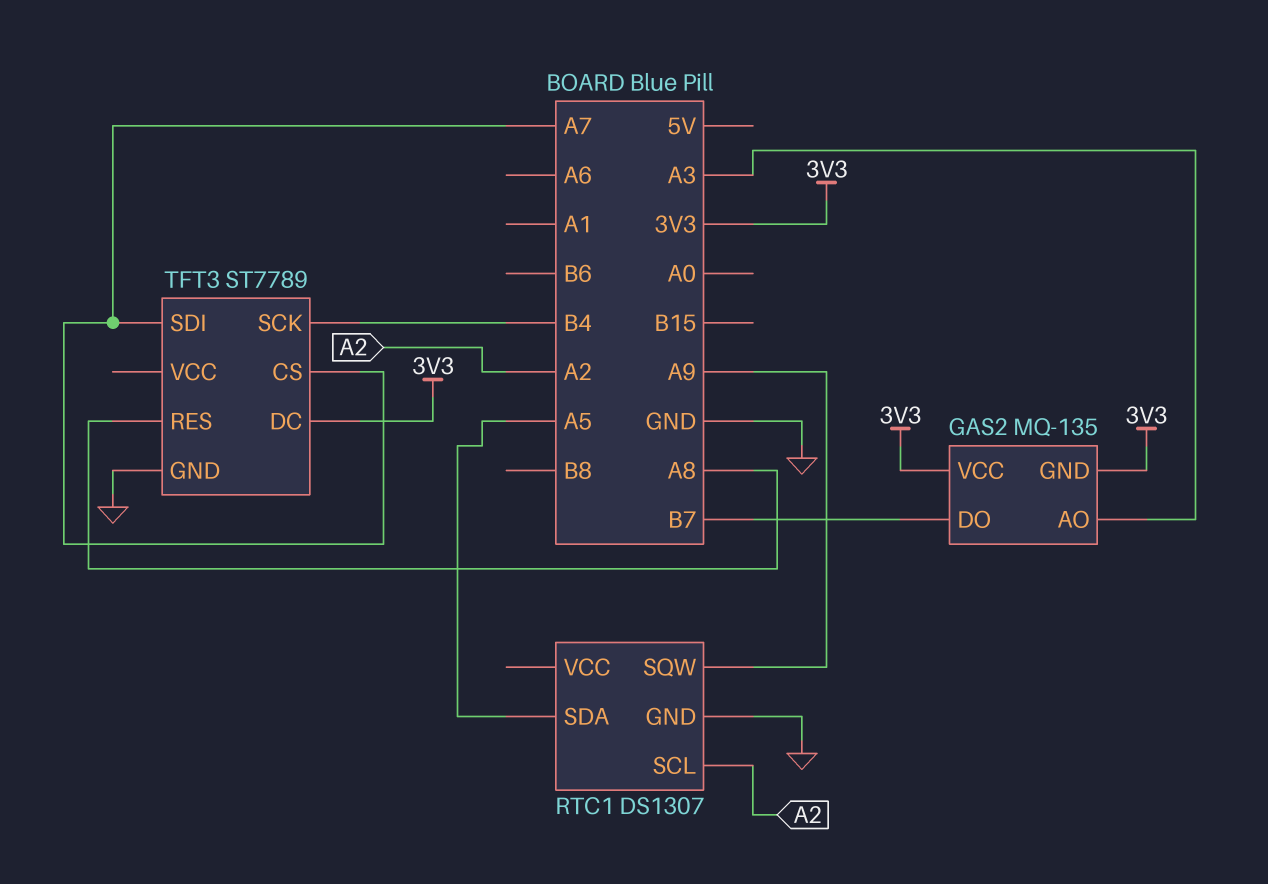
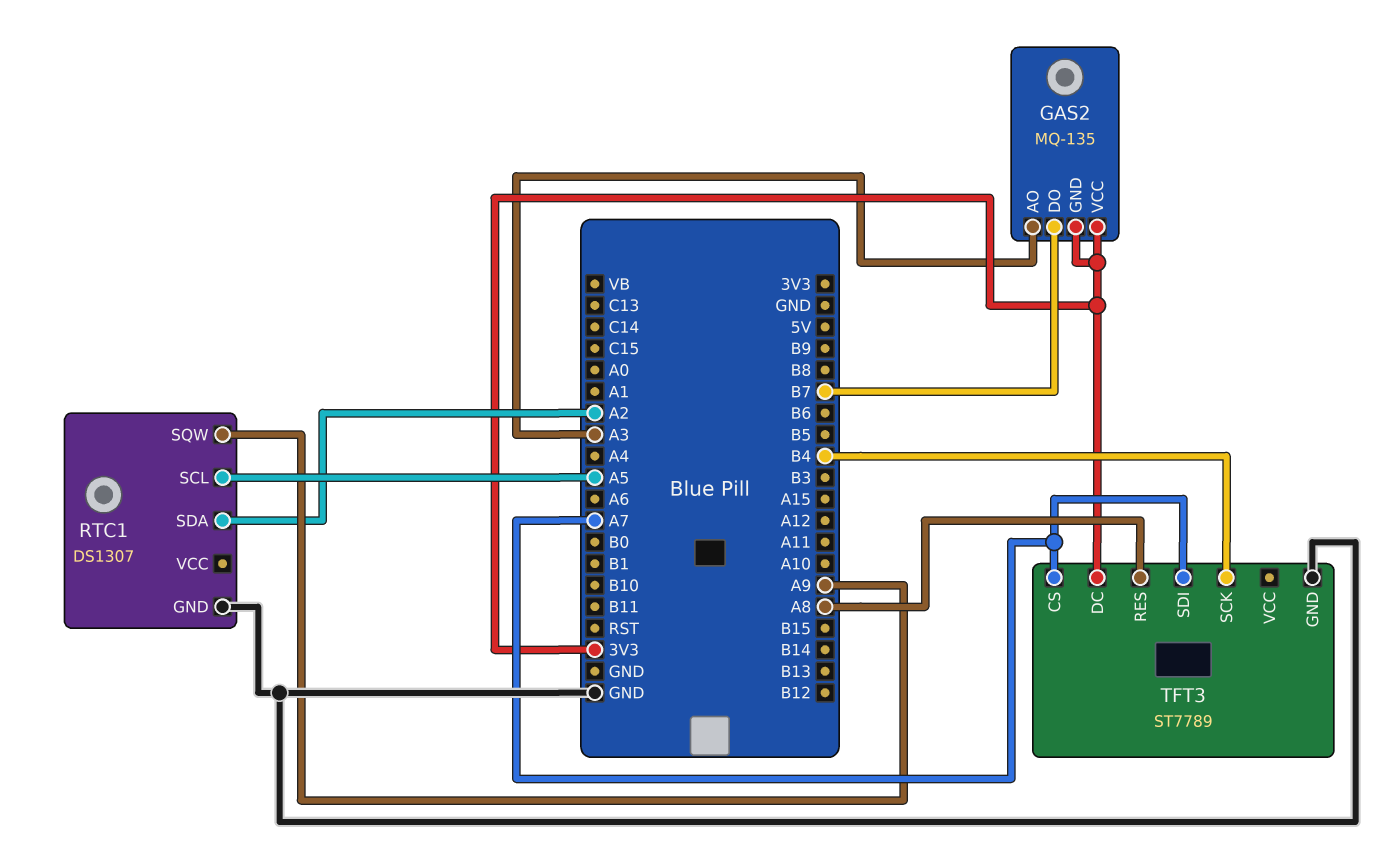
RTC1 pin SCL: A2 -> A5
RTC1 pin SDA: A5 -> A2

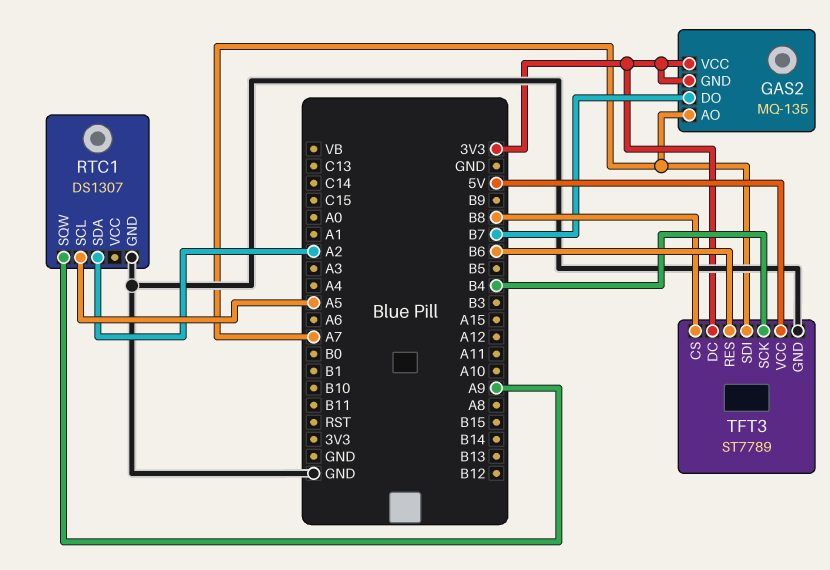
GAS2 pin AO: A3 -> A7
TFT3 pin CS: A7 -> B8
TFT3 pin RES: A8 -> B6
TFT3 pin VCC: none -> 5V

